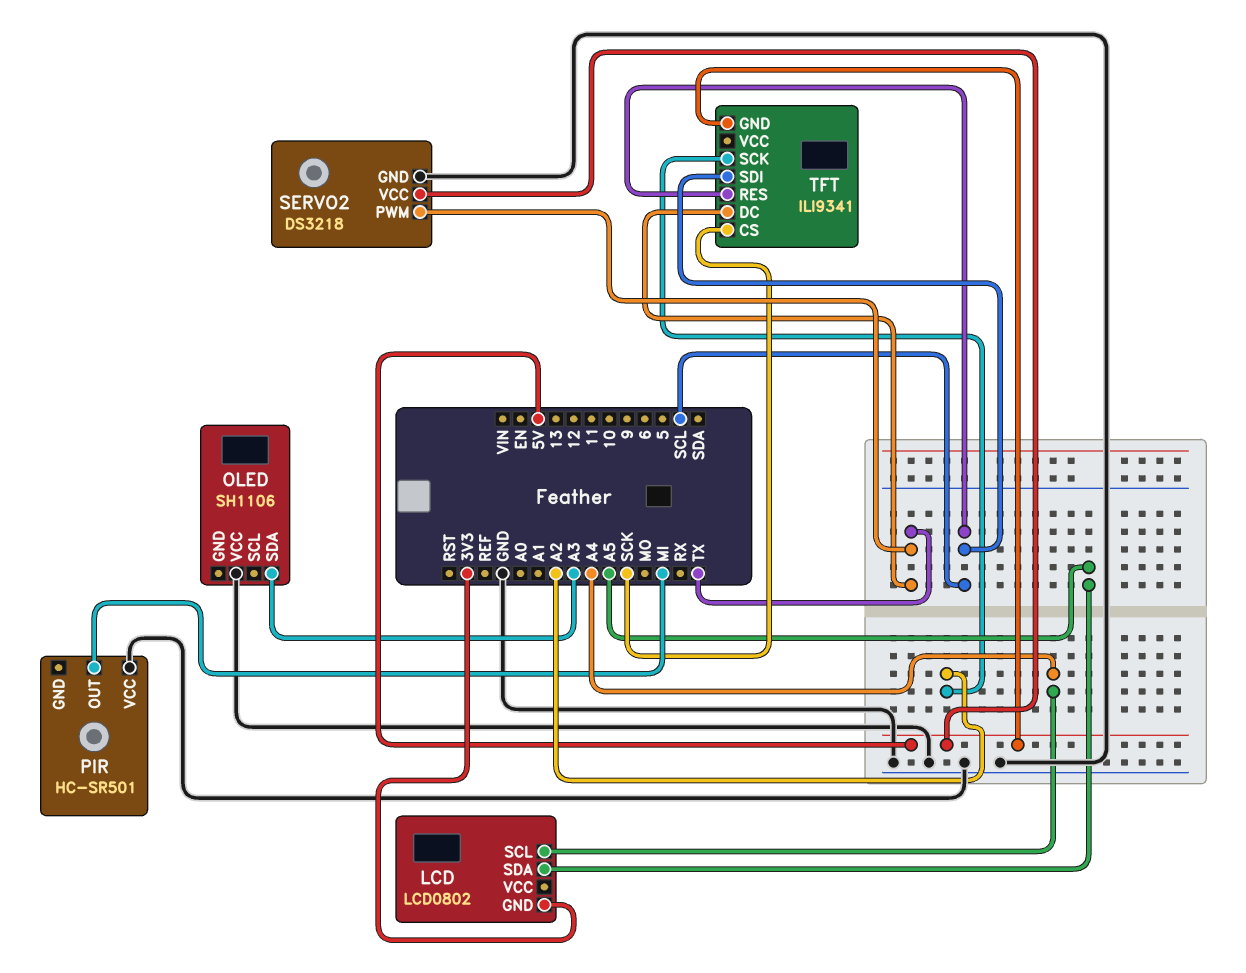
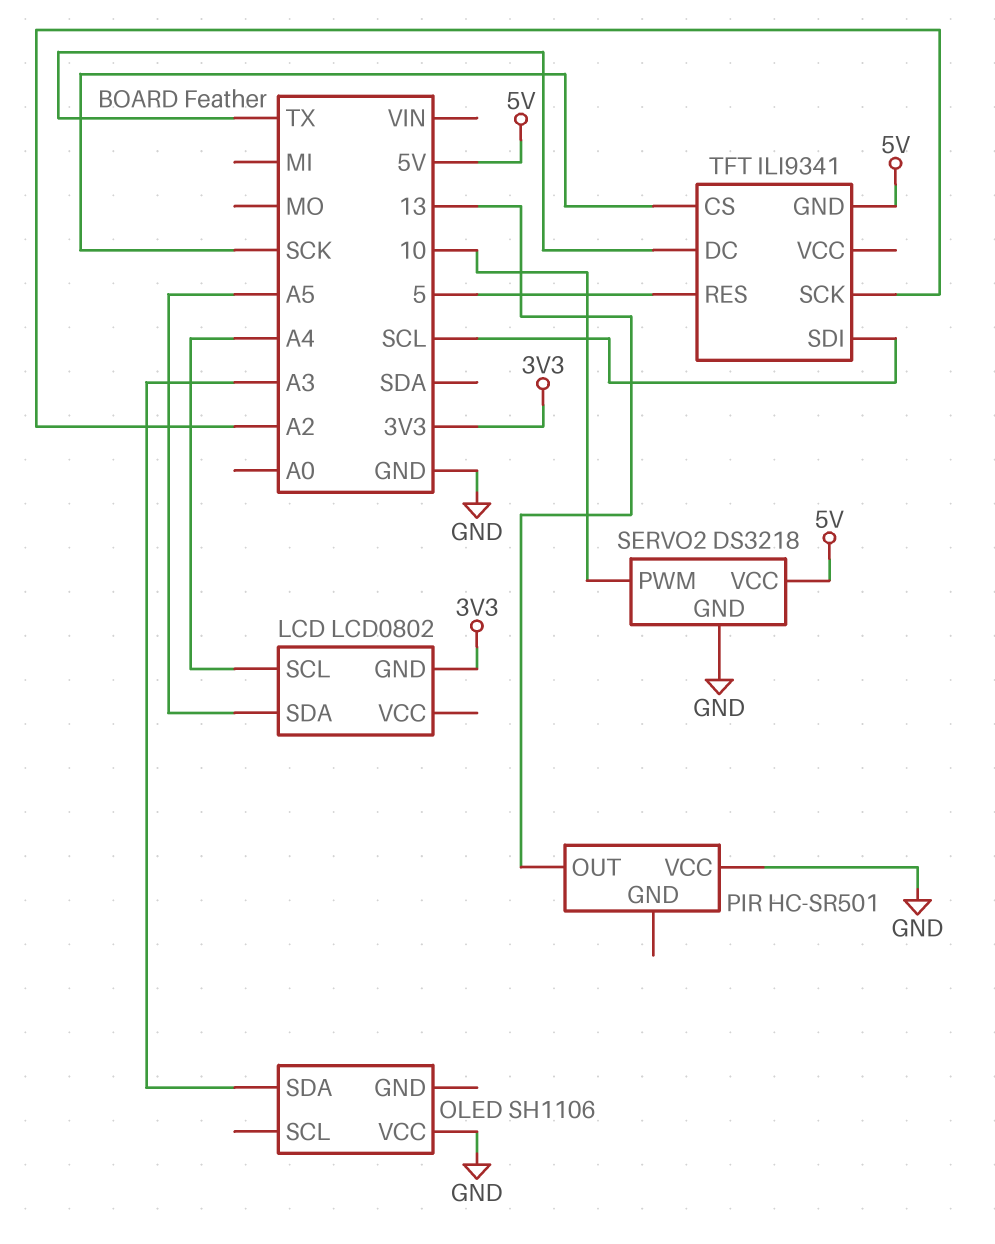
PIR pin OUT: MI -> 13
SERVO2 pin PWM: TX -> 10
TFT pin RES: SCL -> 5

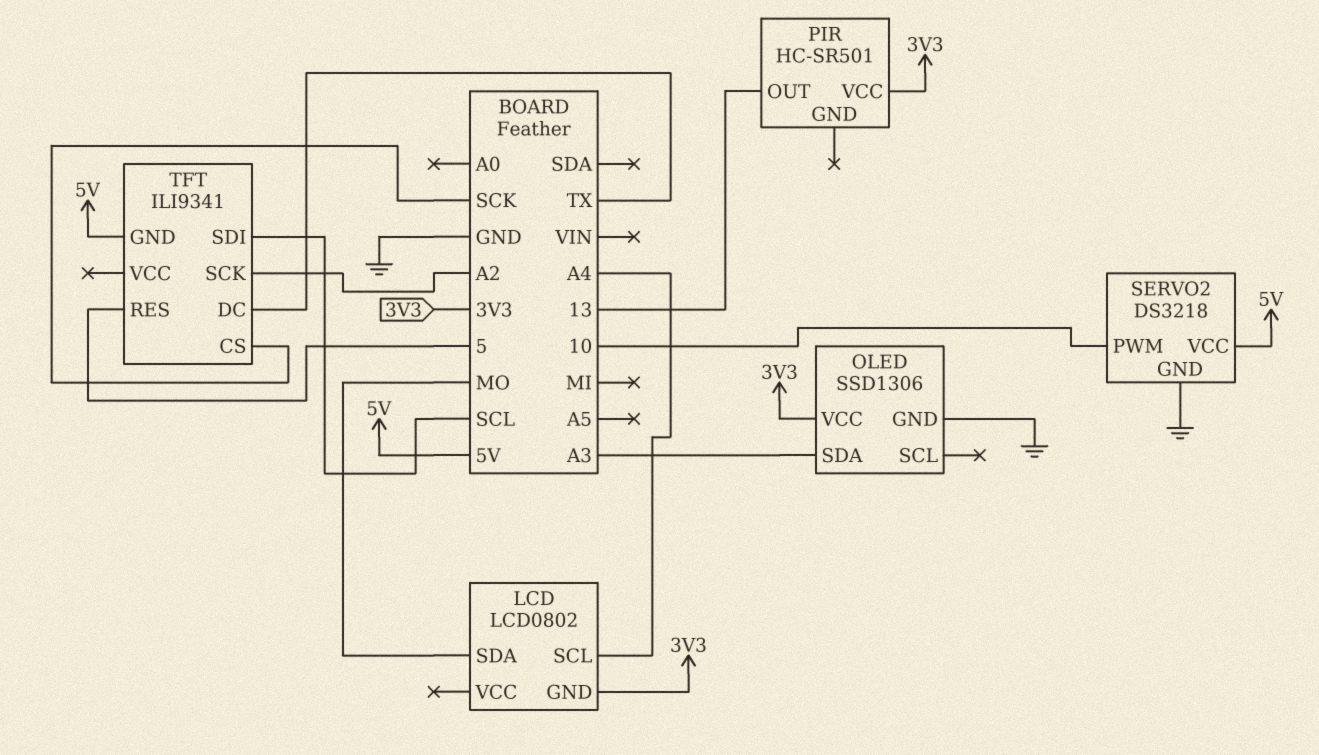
LCD pin SDA: A5 -> MO
OLED: SH1106 -> SSD1306
OLED pin GND: none -> GND
OLED pin VCC: GND -> 3V3
PIR pin VCC: GND -> 3V3

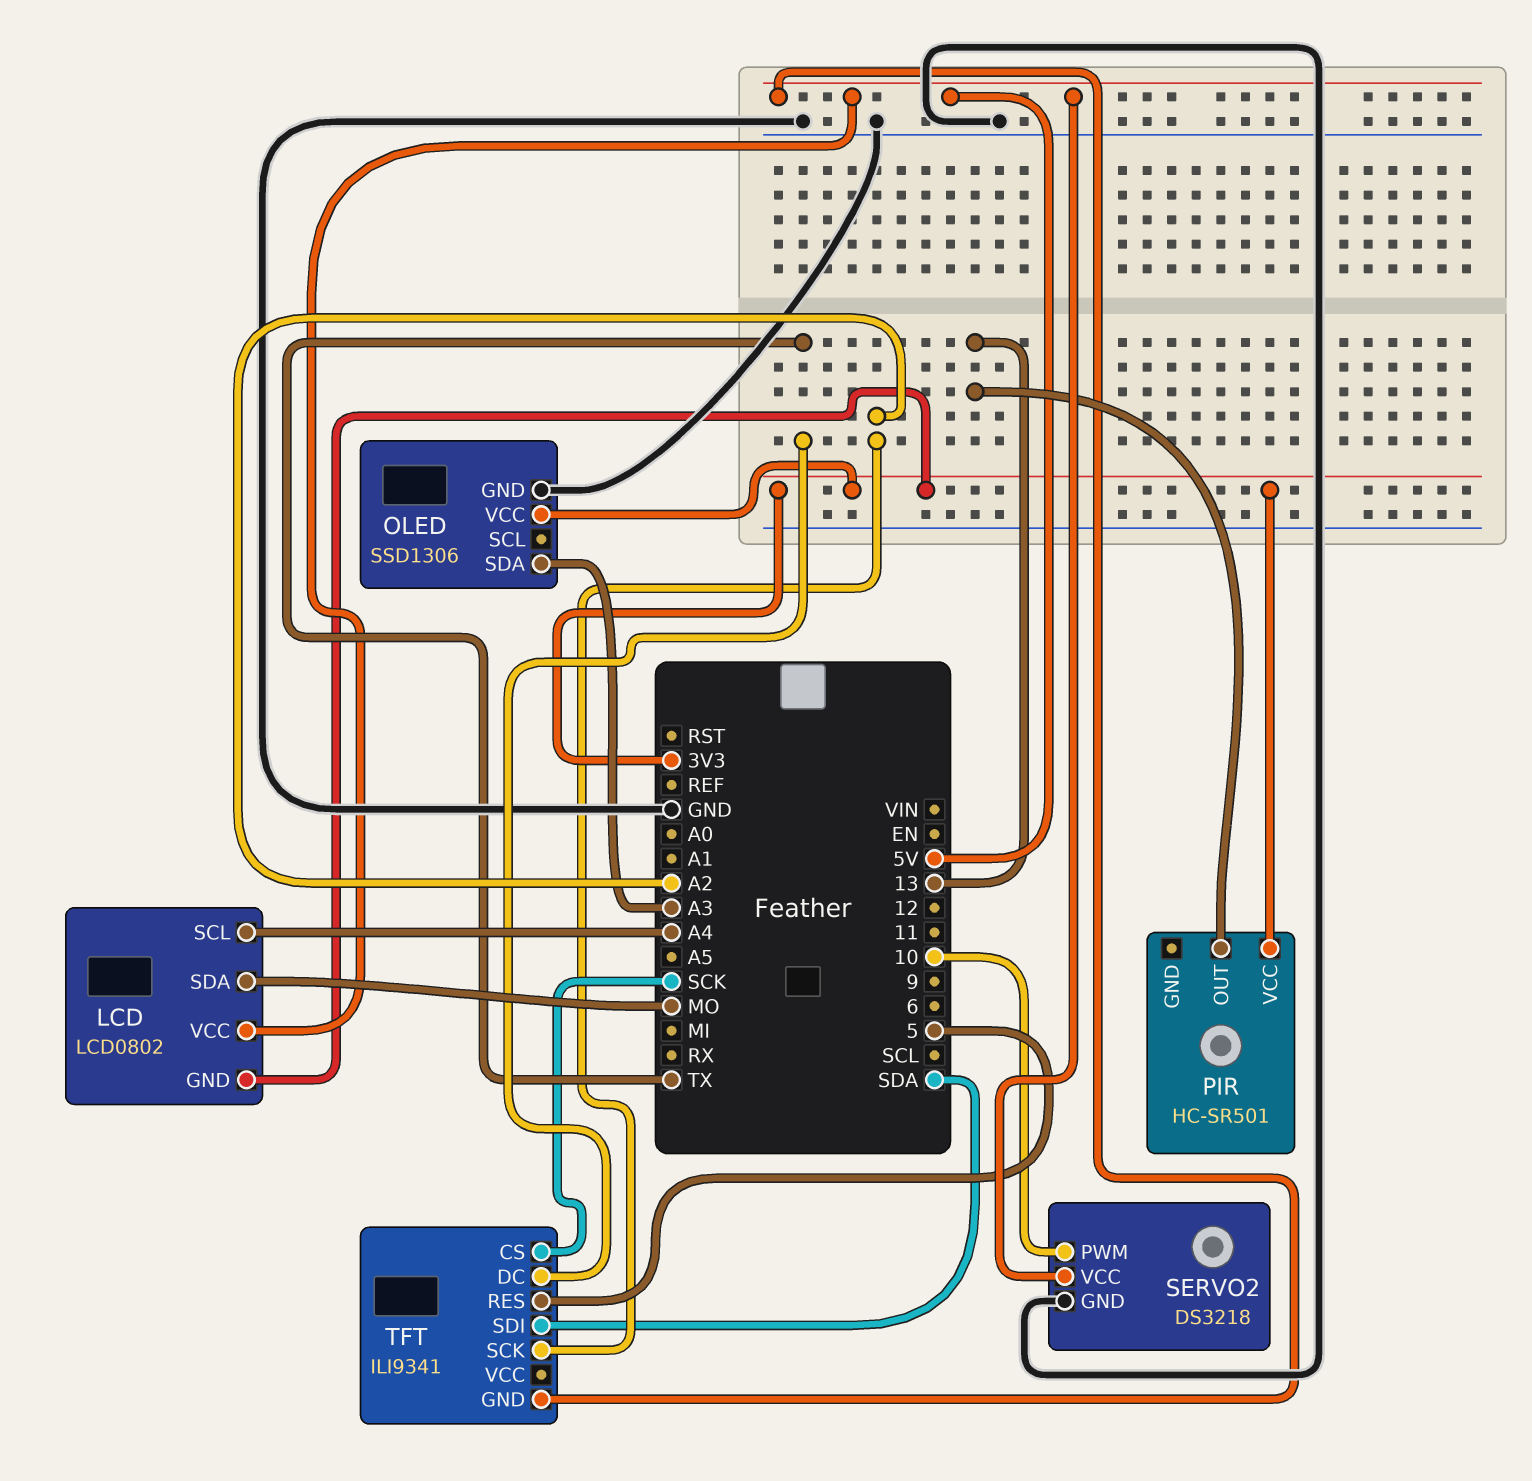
LCD pin VCC: none -> 5V
TFT pin SDI: SCL -> SDA

